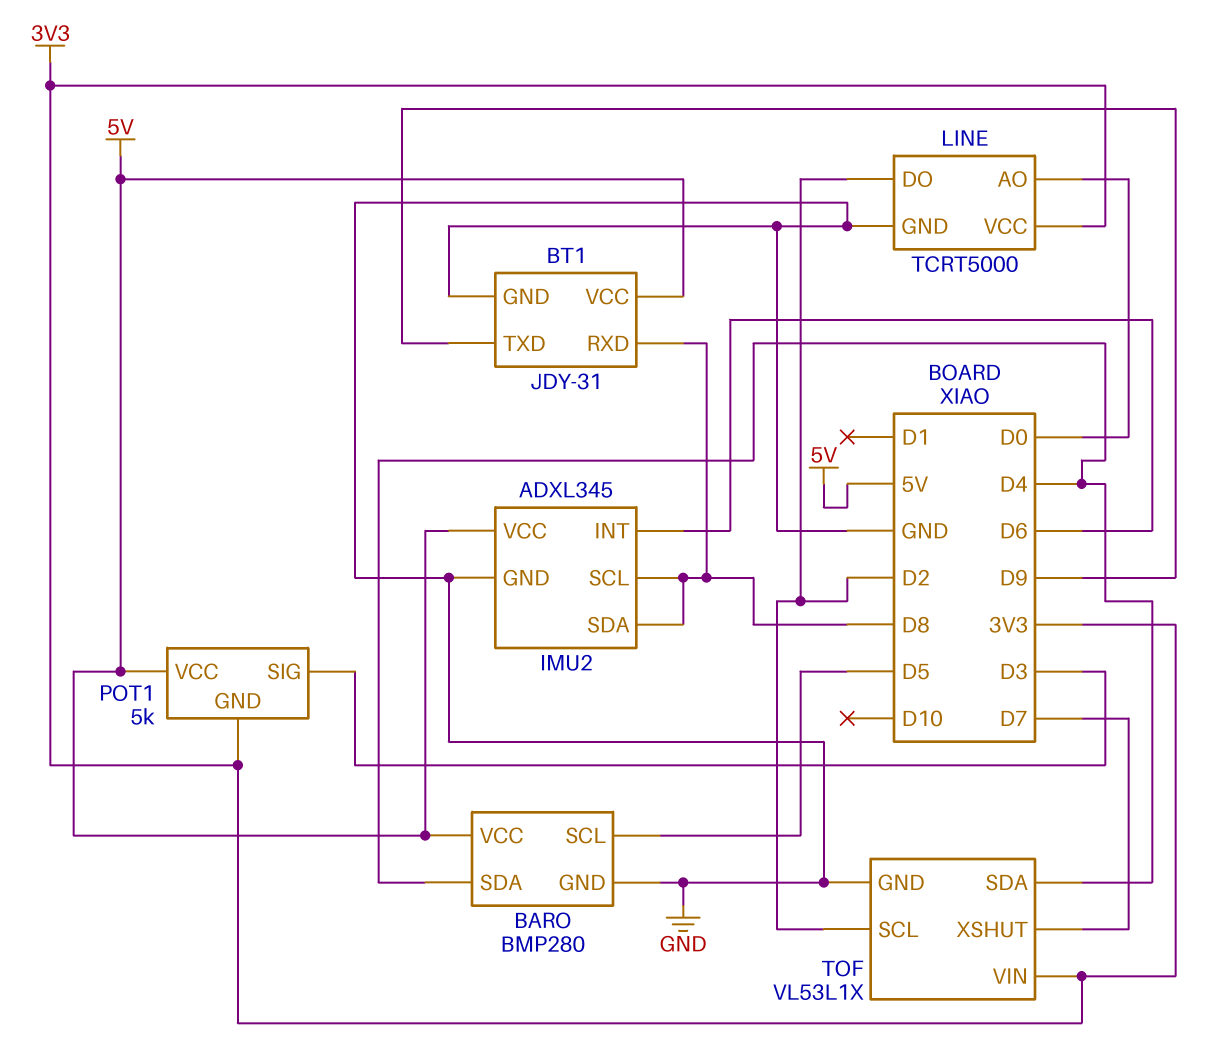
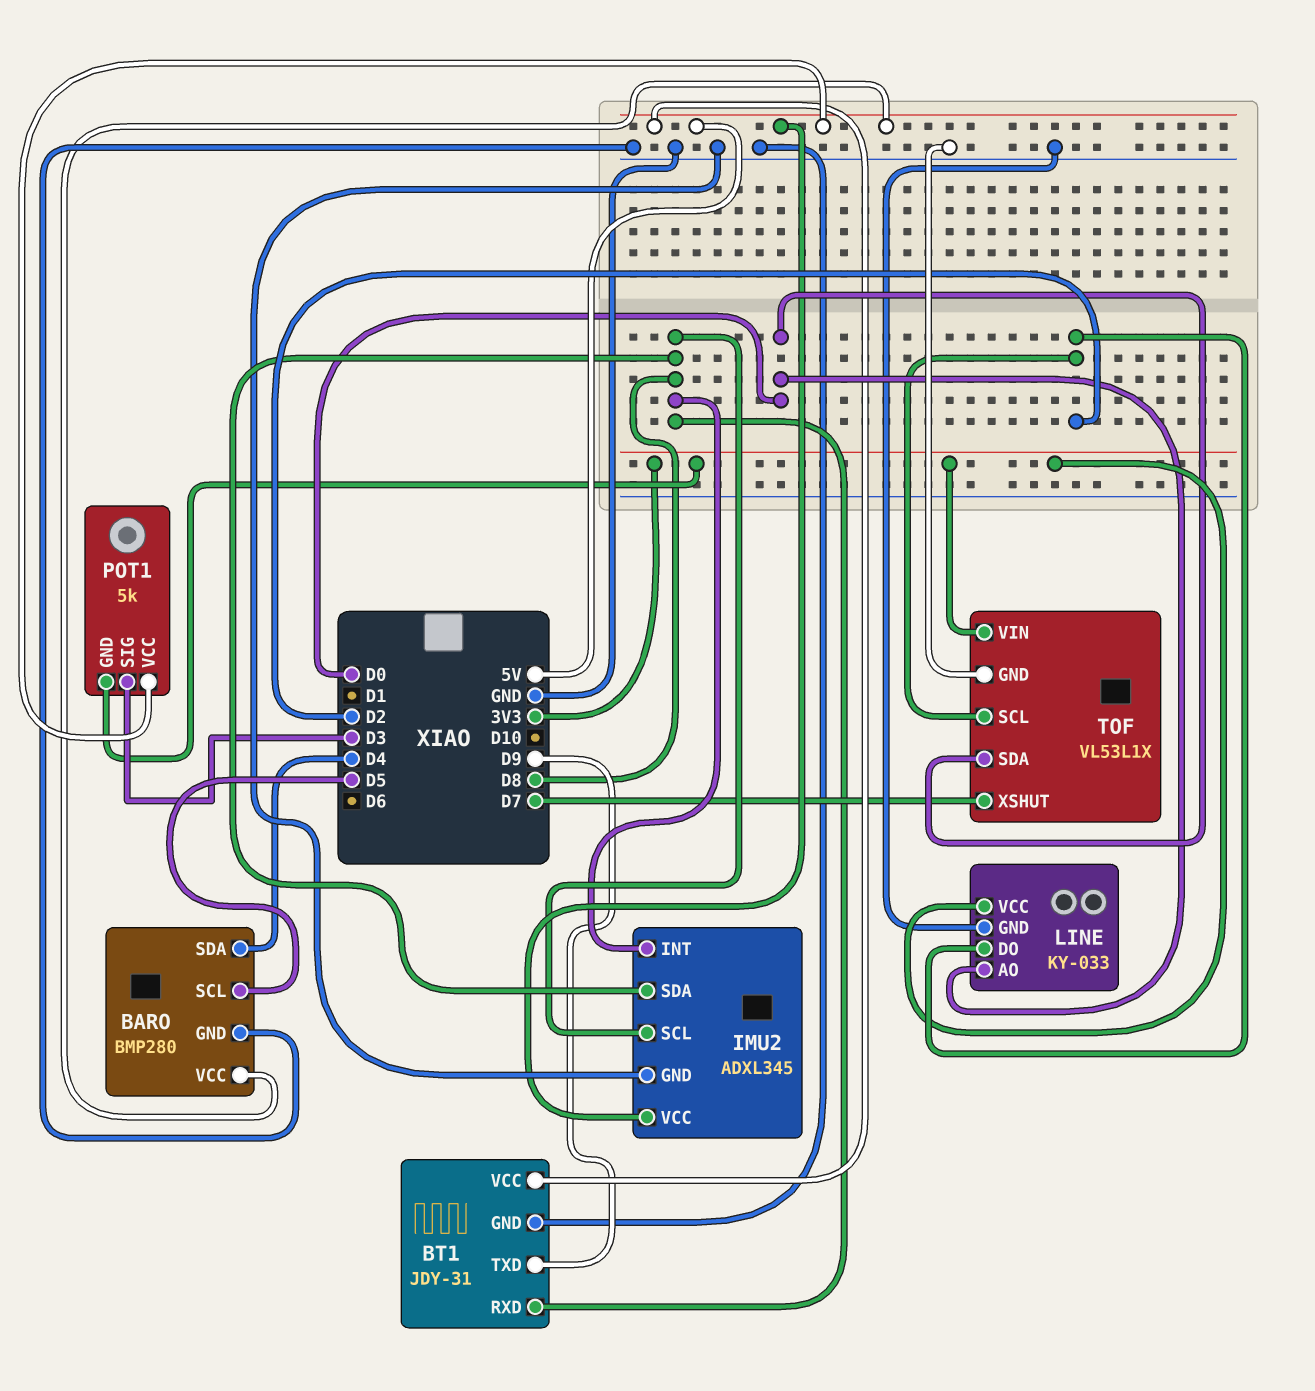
IMU2 pin INT: D6 -> D8
LINE: TCRT5000 -> KY-033
TOF pin SDA: D4 -> D0

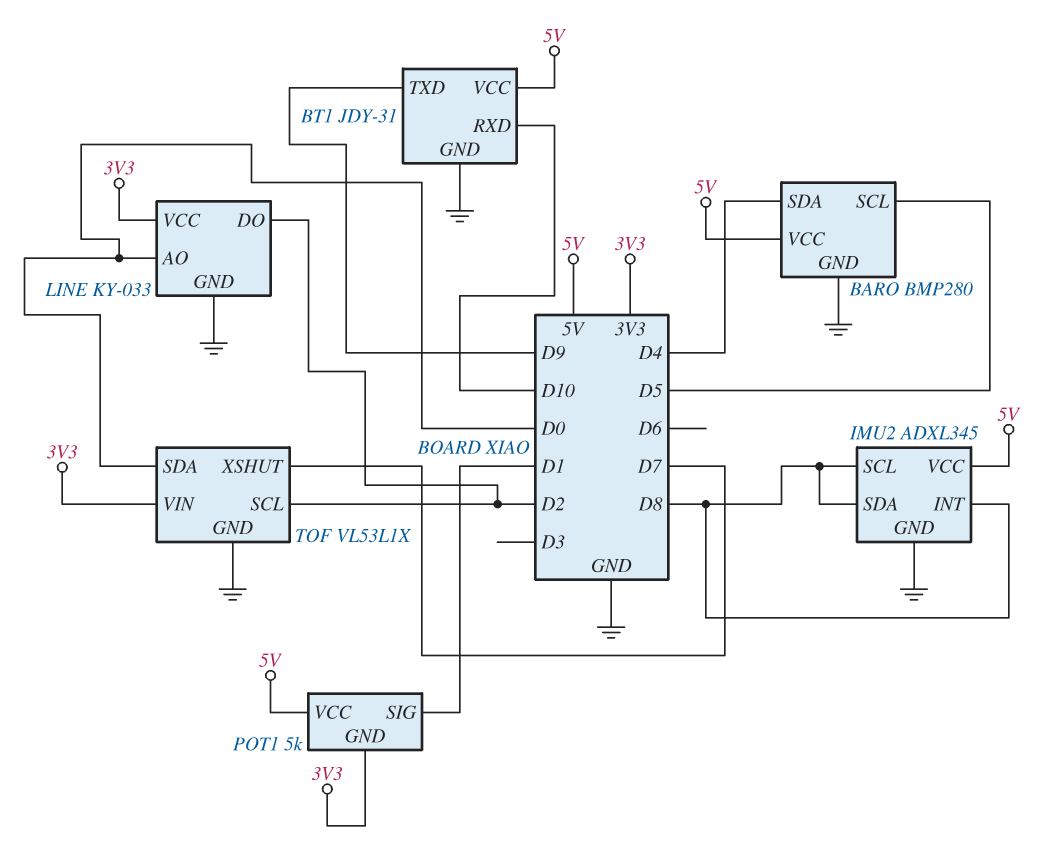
BT1 pin RXD: D8 -> D10
POT1 pin SIG: D3 -> D1

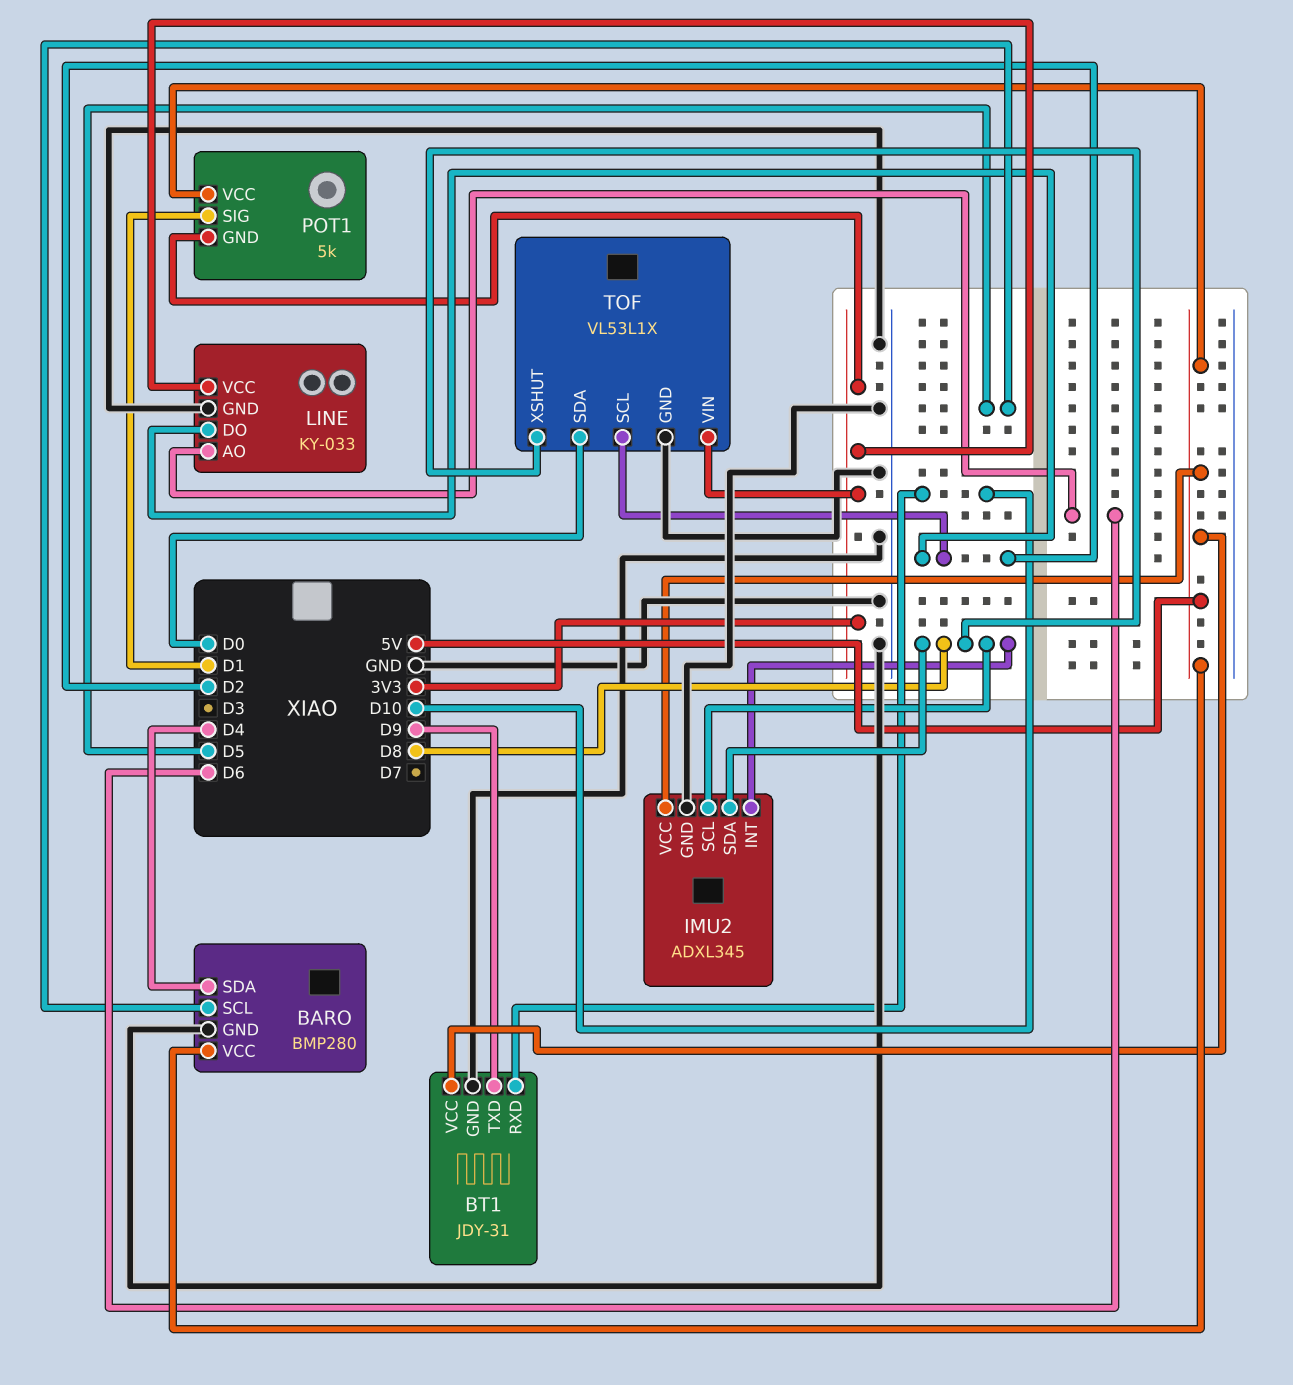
LINE pin AO: D0 -> D6
TOF pin XSHUT: D7 -> D8

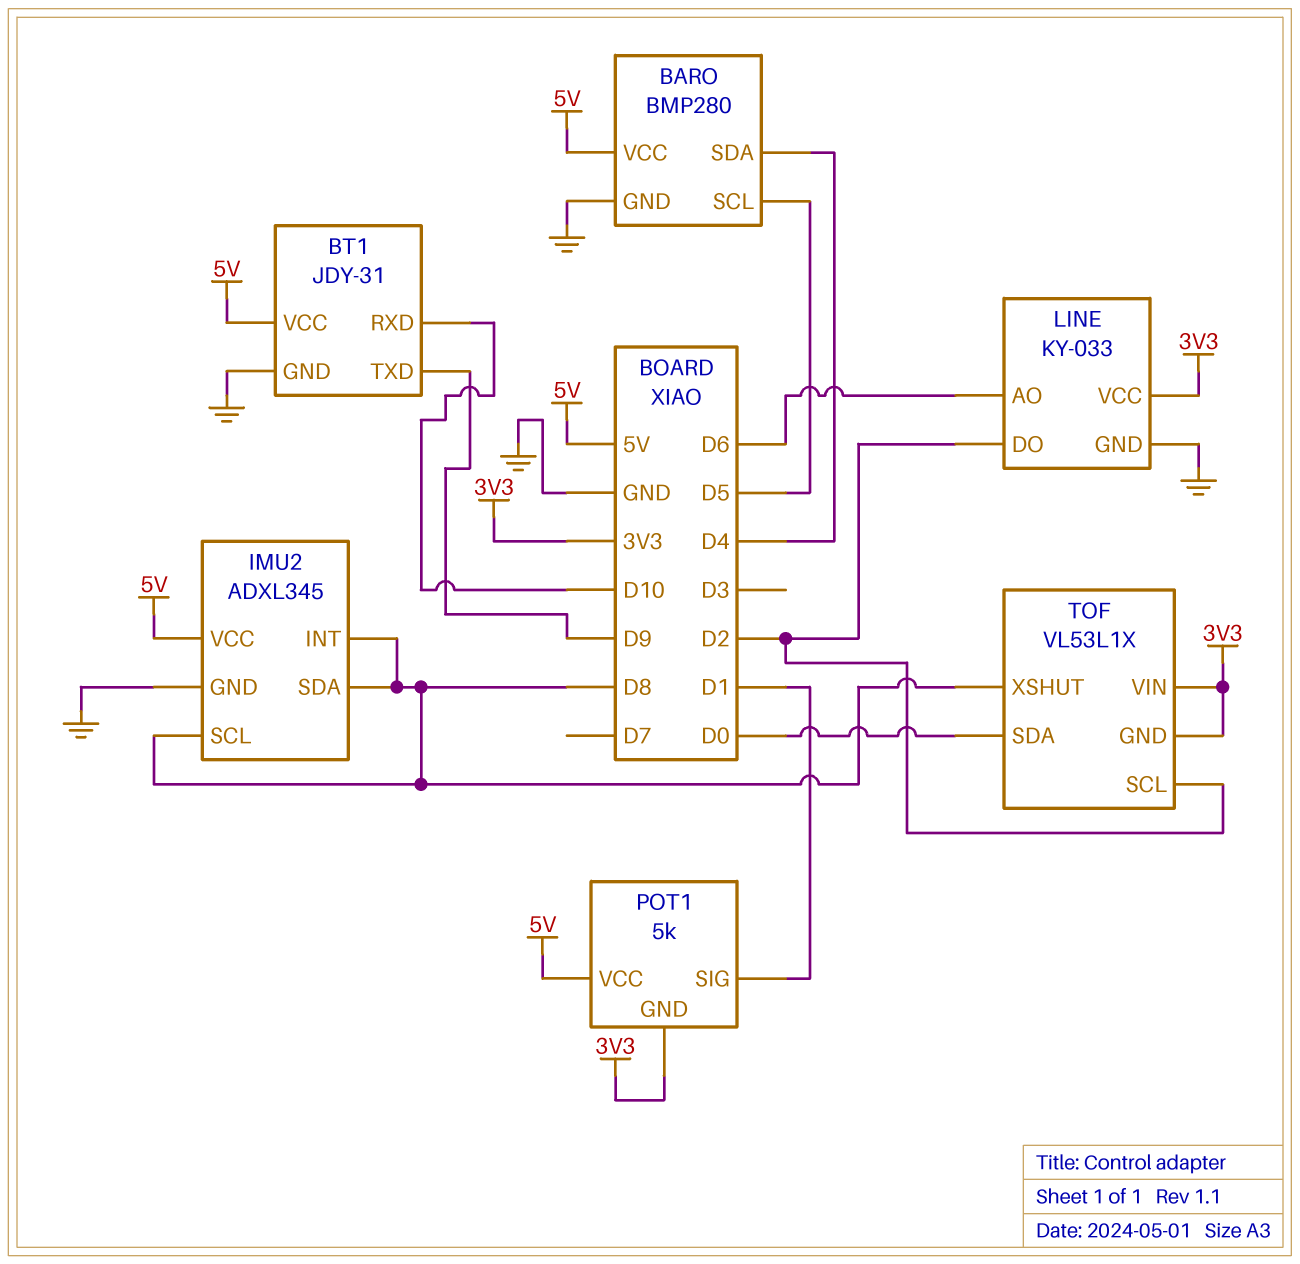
TOF pin GND: GND -> 3V3

